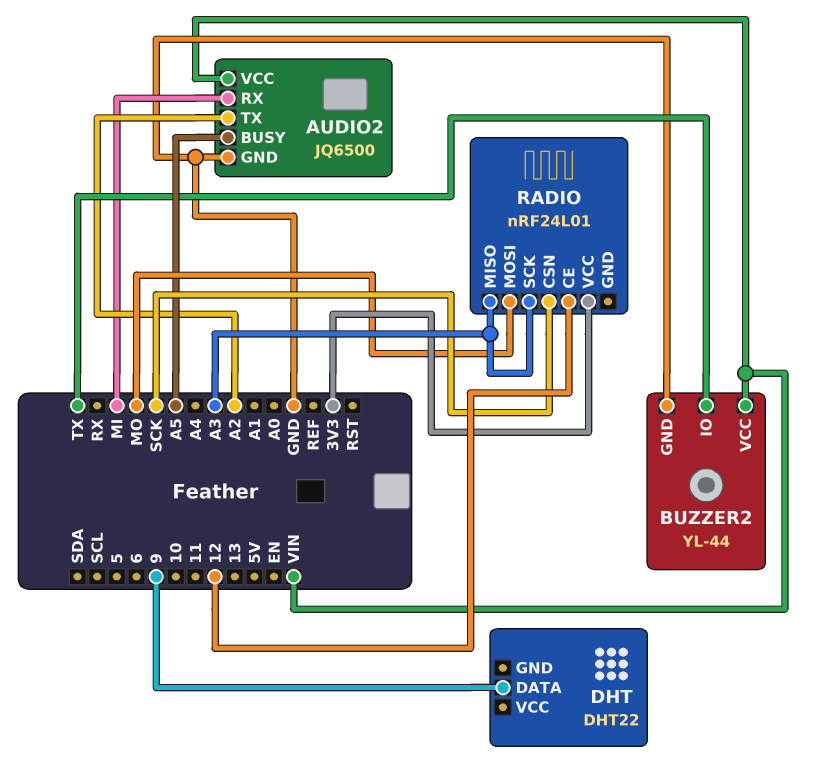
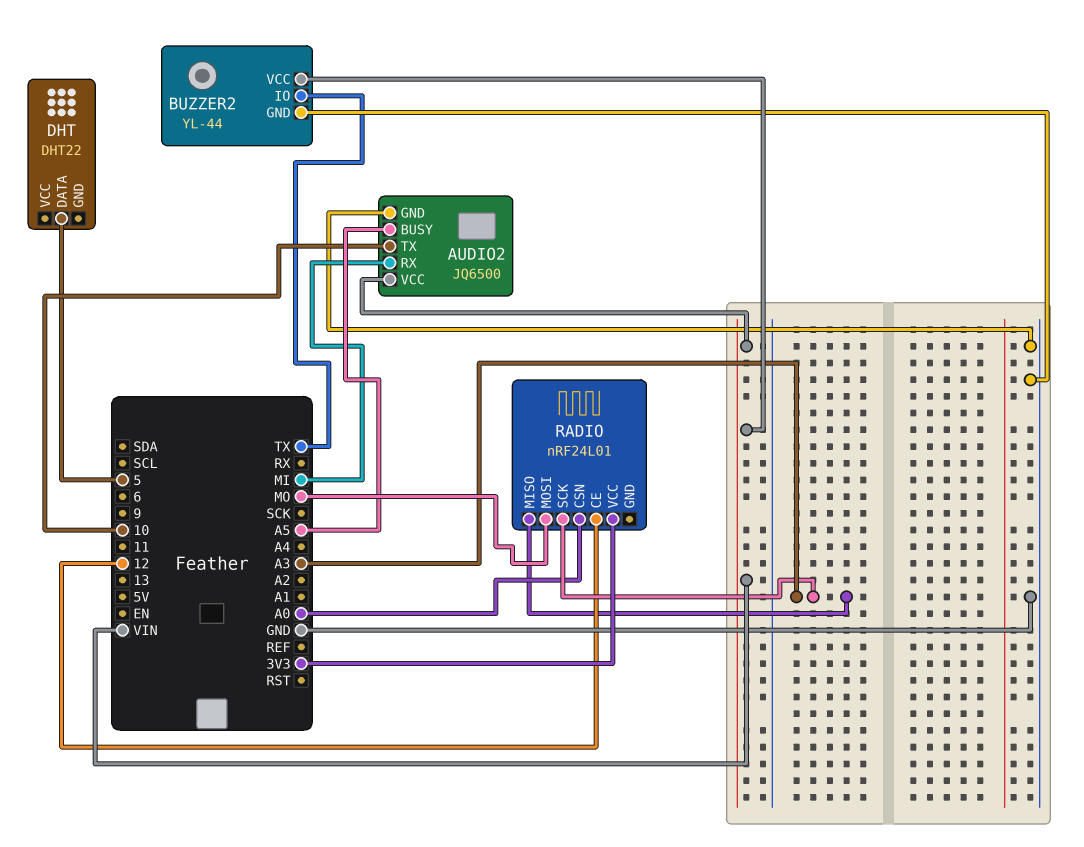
AUDIO2 pin TX: A2 -> 10
DHT pin DATA: 9 -> 5
RADIO pin CSN: SCK -> A0

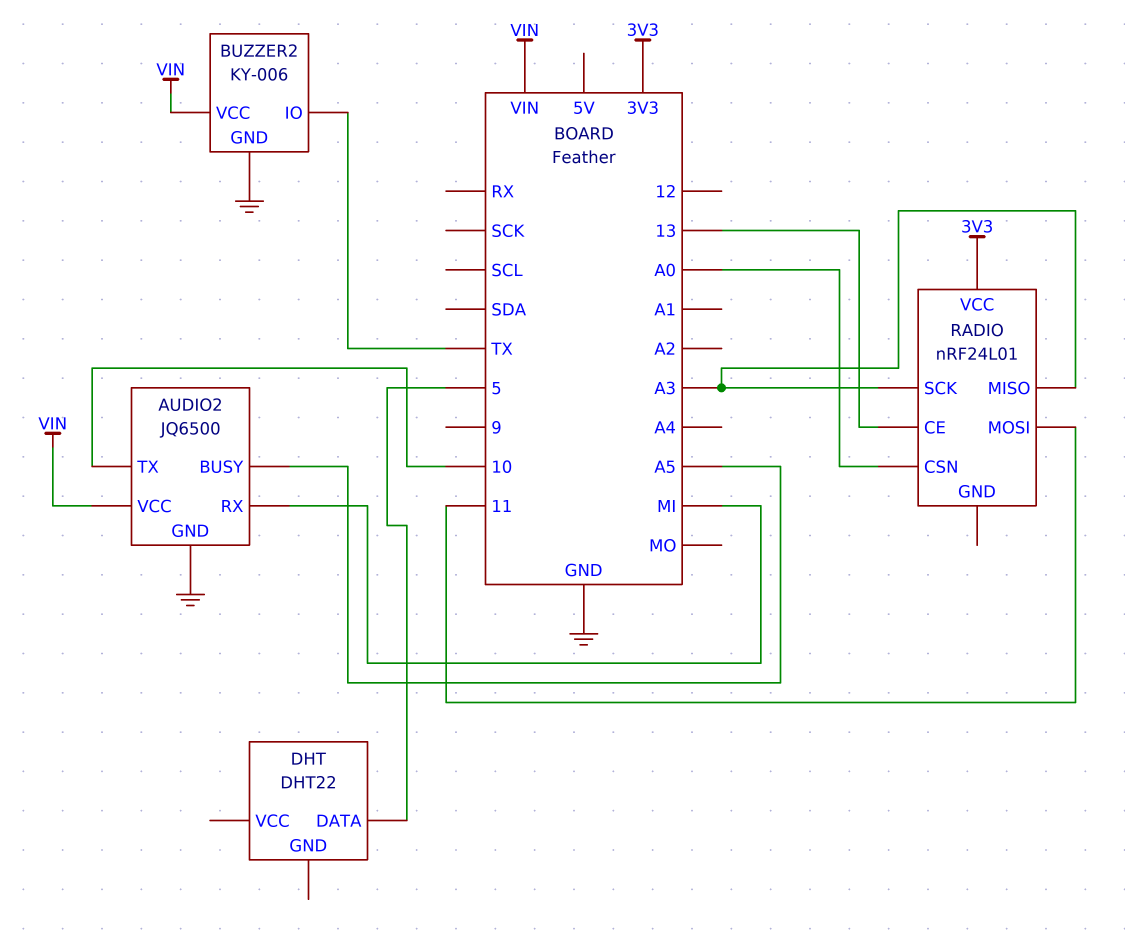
BUZZER2: YL-44 -> KY-006
RADIO pin CE: 12 -> 13
RADIO pin MOSI: MO -> 11

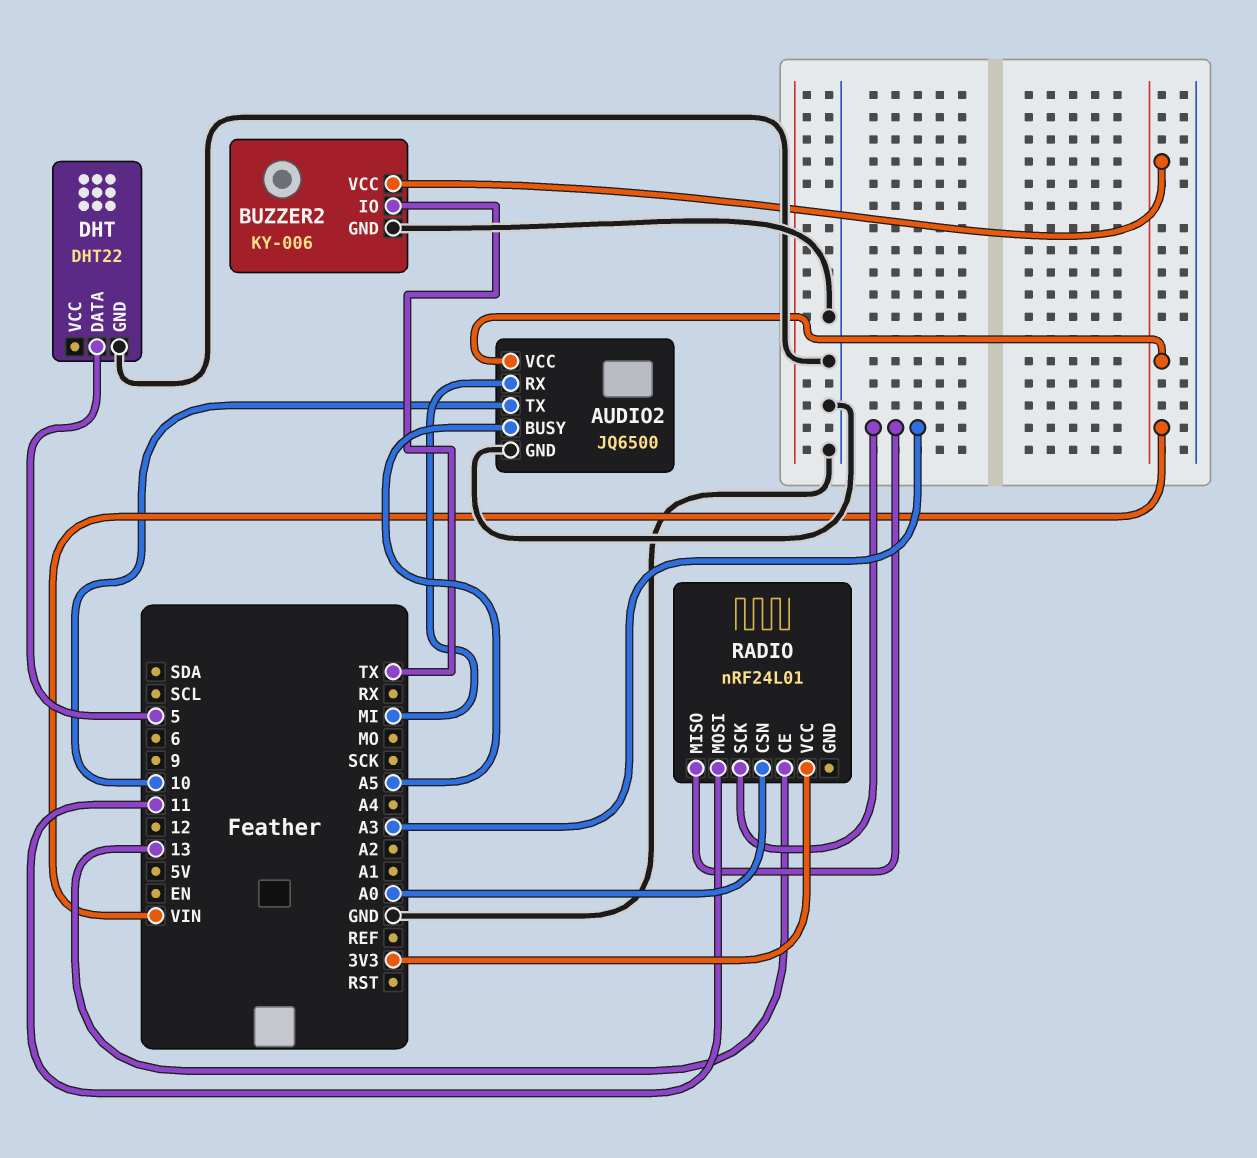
DHT pin GND: none -> GND

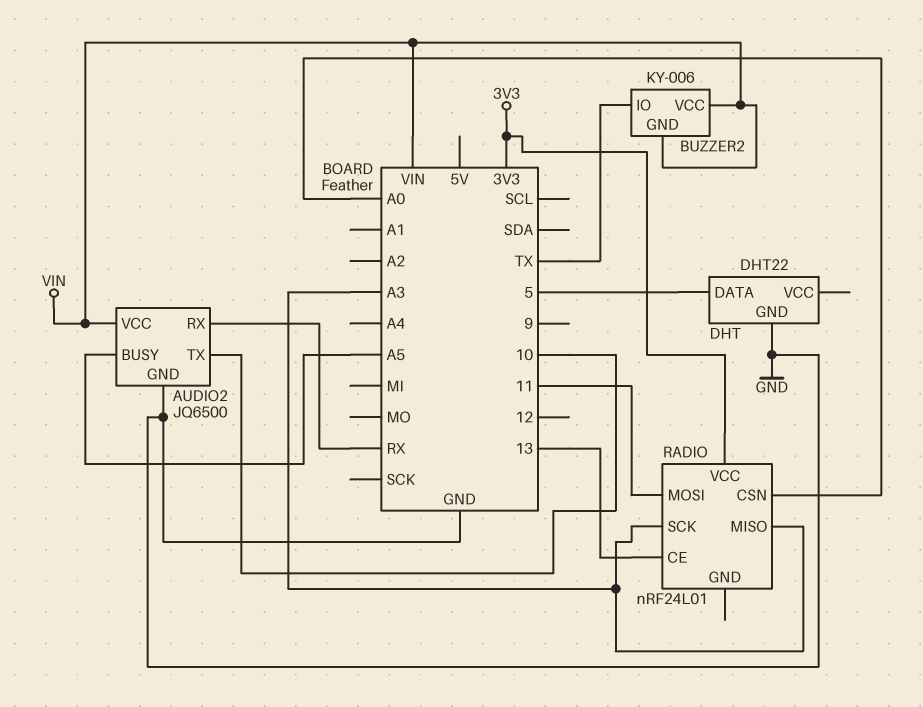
AUDIO2 pin RX: MI -> RX
BUZZER2 pin GND: GND -> VIN

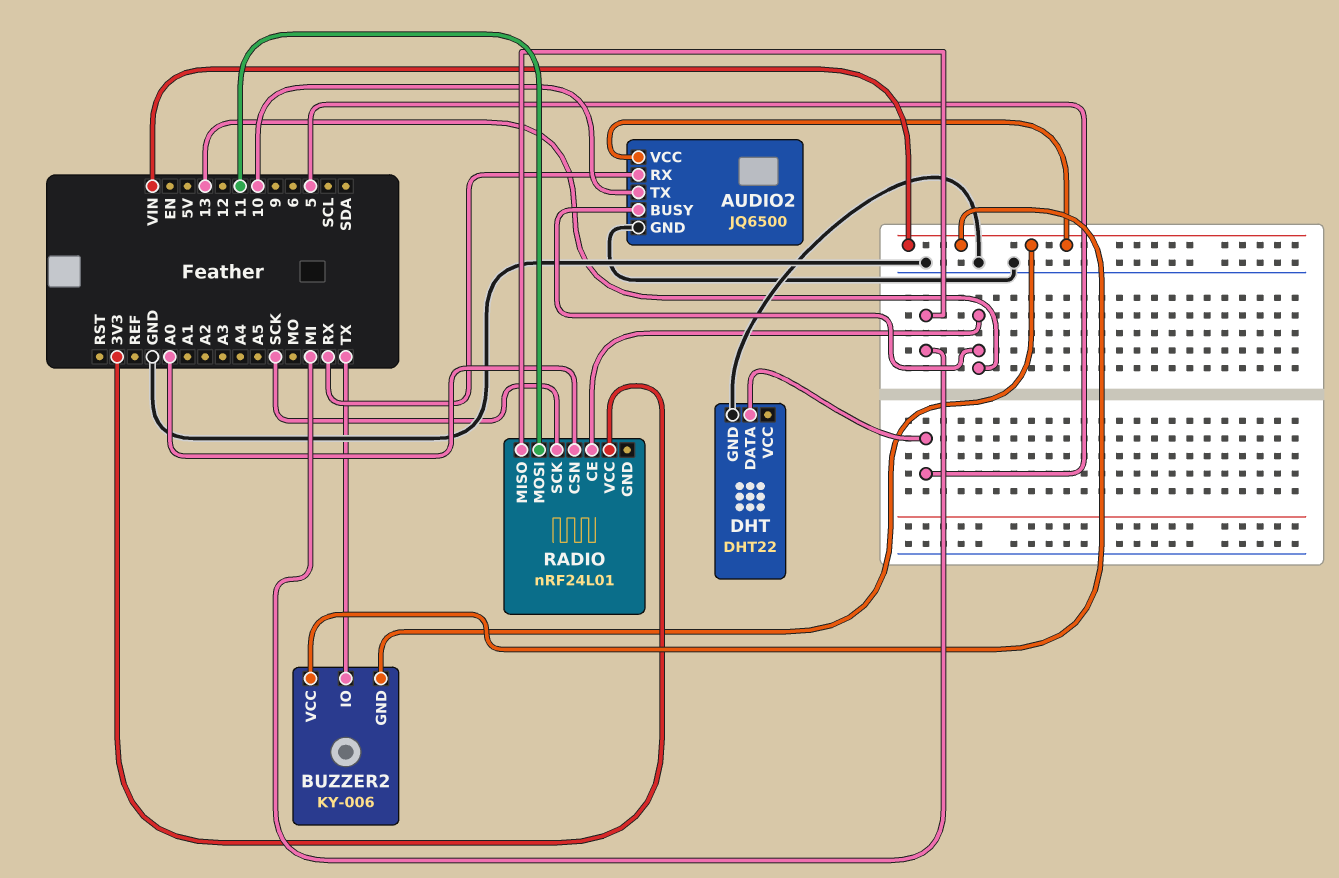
AUDIO2 pin BUSY: A5 -> 13
RADIO pin MISO: A3 -> MI
RADIO pin SCK: A3 -> SCK

